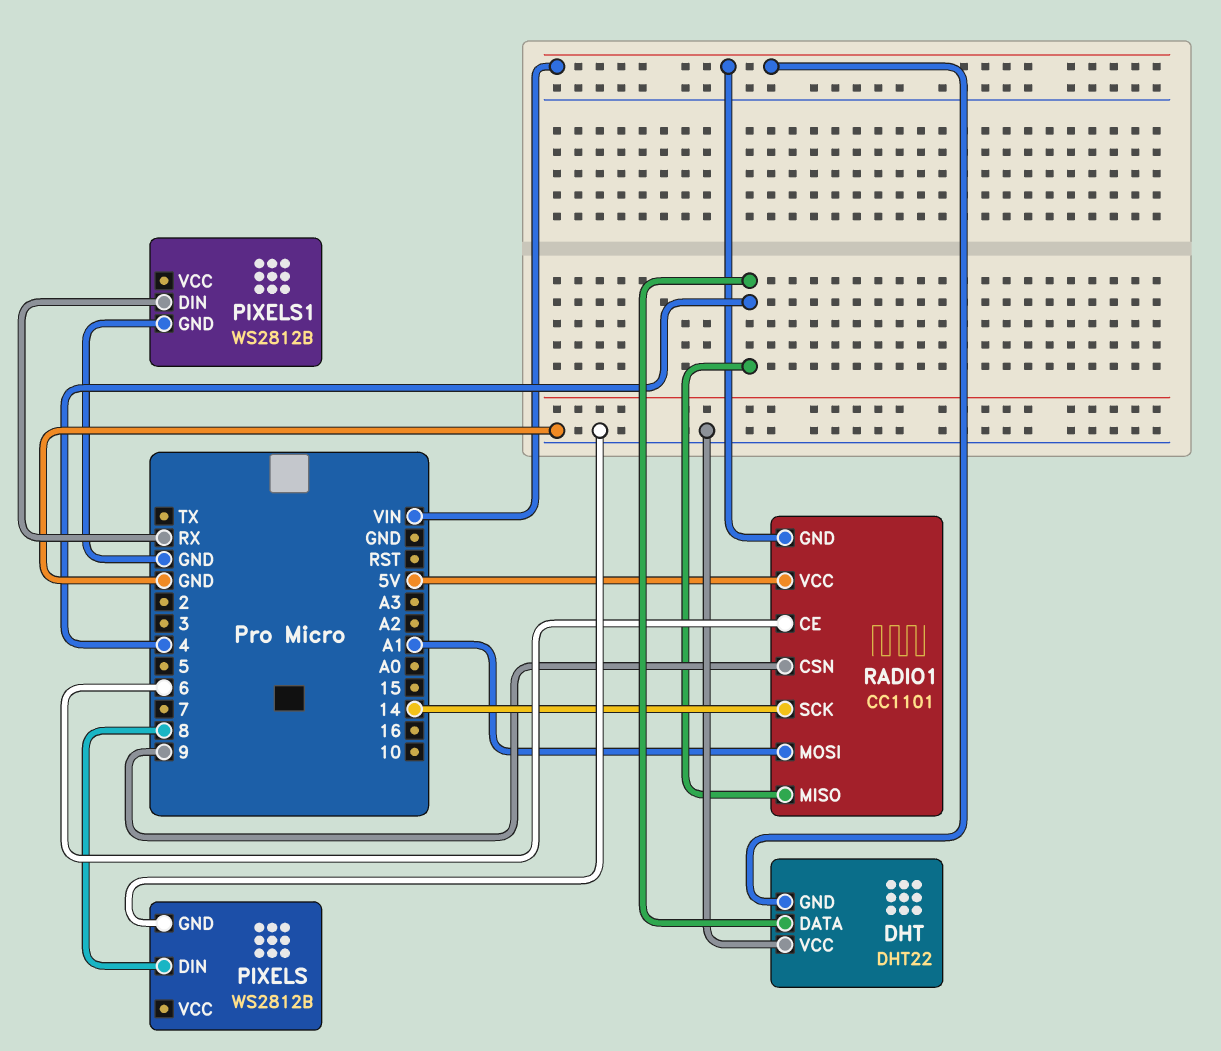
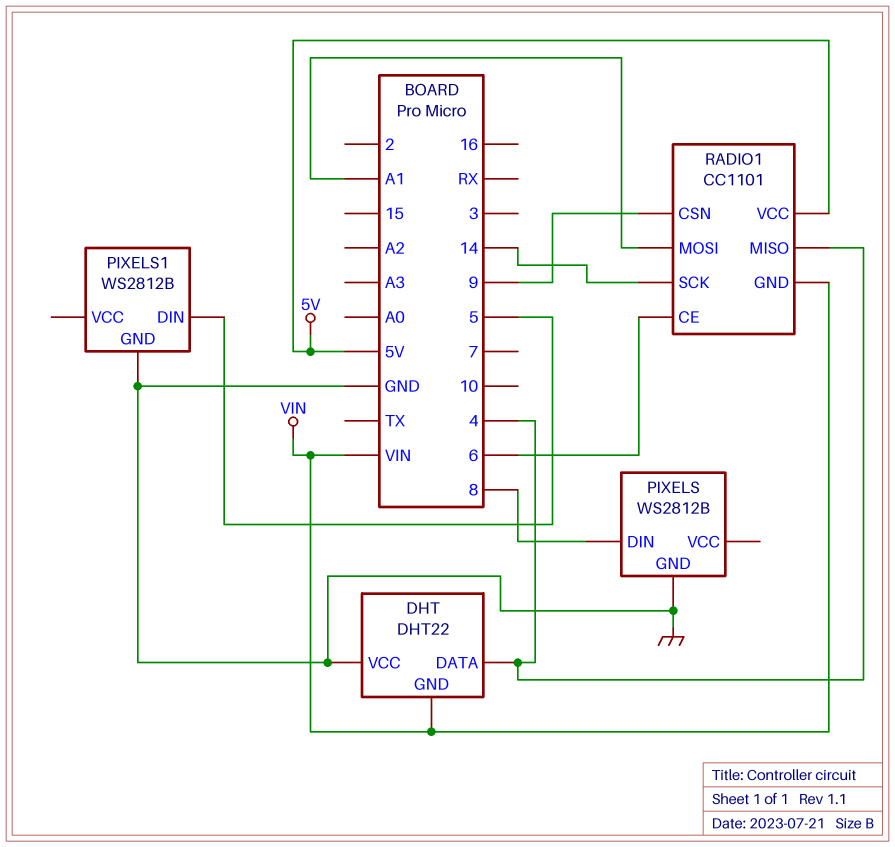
PIXELS1 pin DIN: RX -> 5

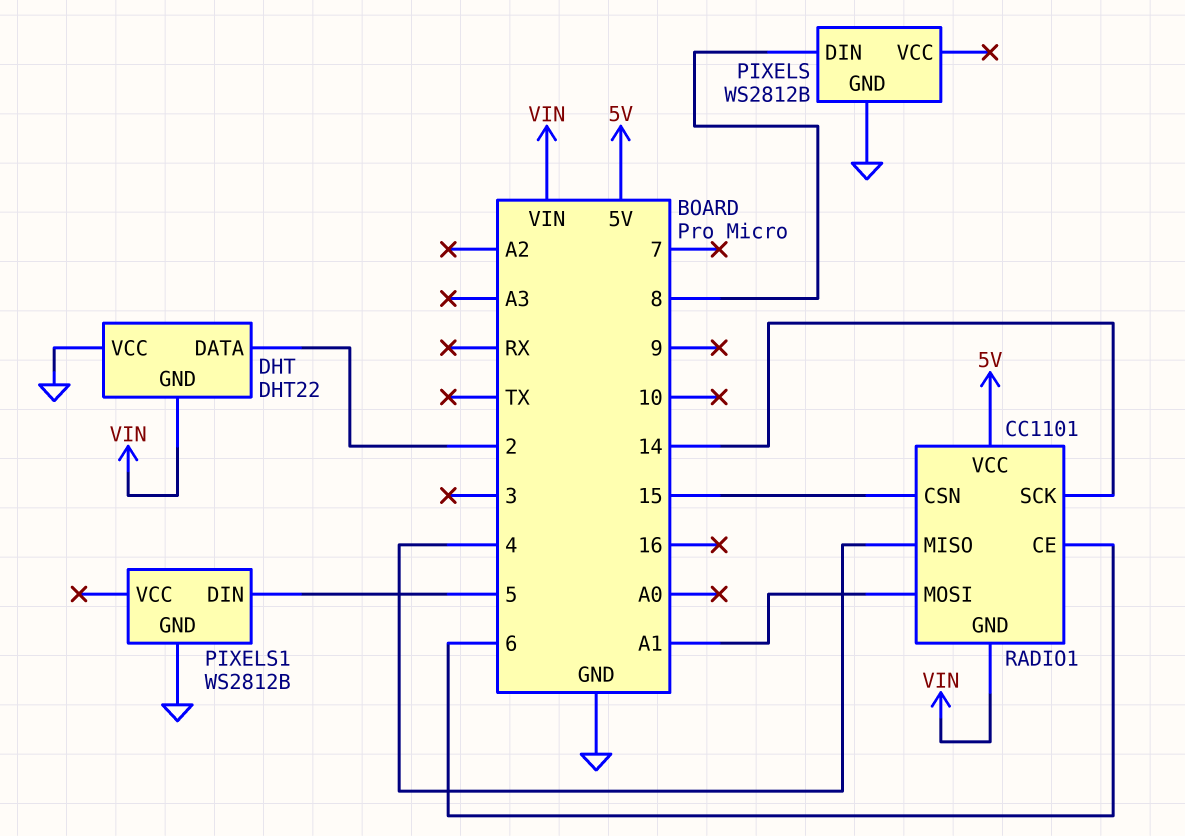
DHT pin DATA: 4 -> 2
RADIO1 pin CSN: 9 -> 15

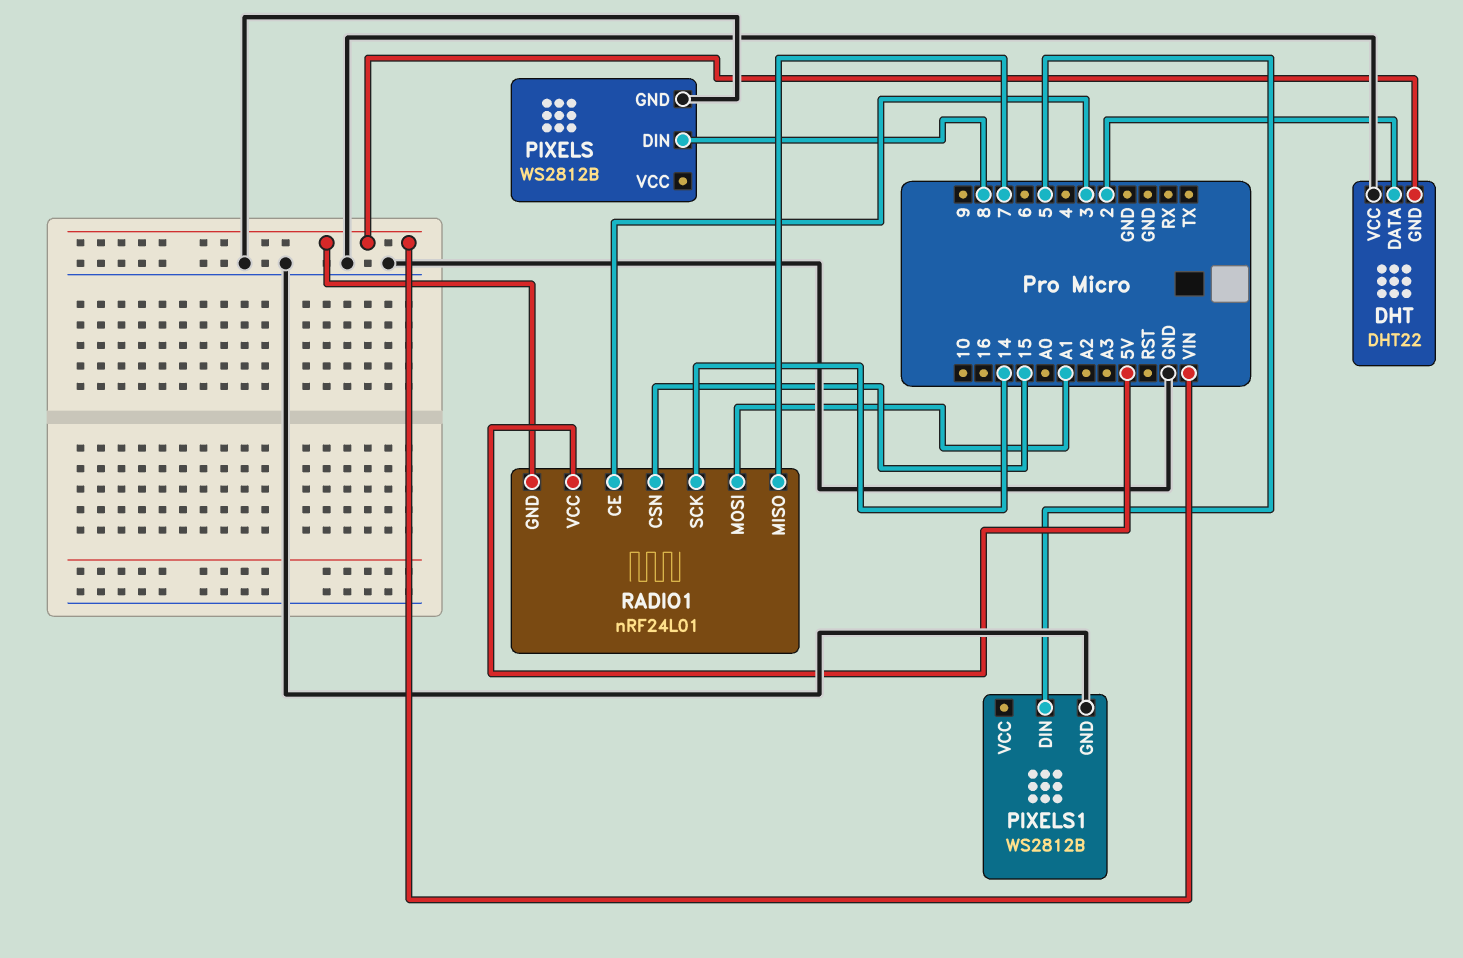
RADIO1: CC1101 -> nRF24L01
RADIO1 pin CE: 6 -> 3
RADIO1 pin MISO: 4 -> 7

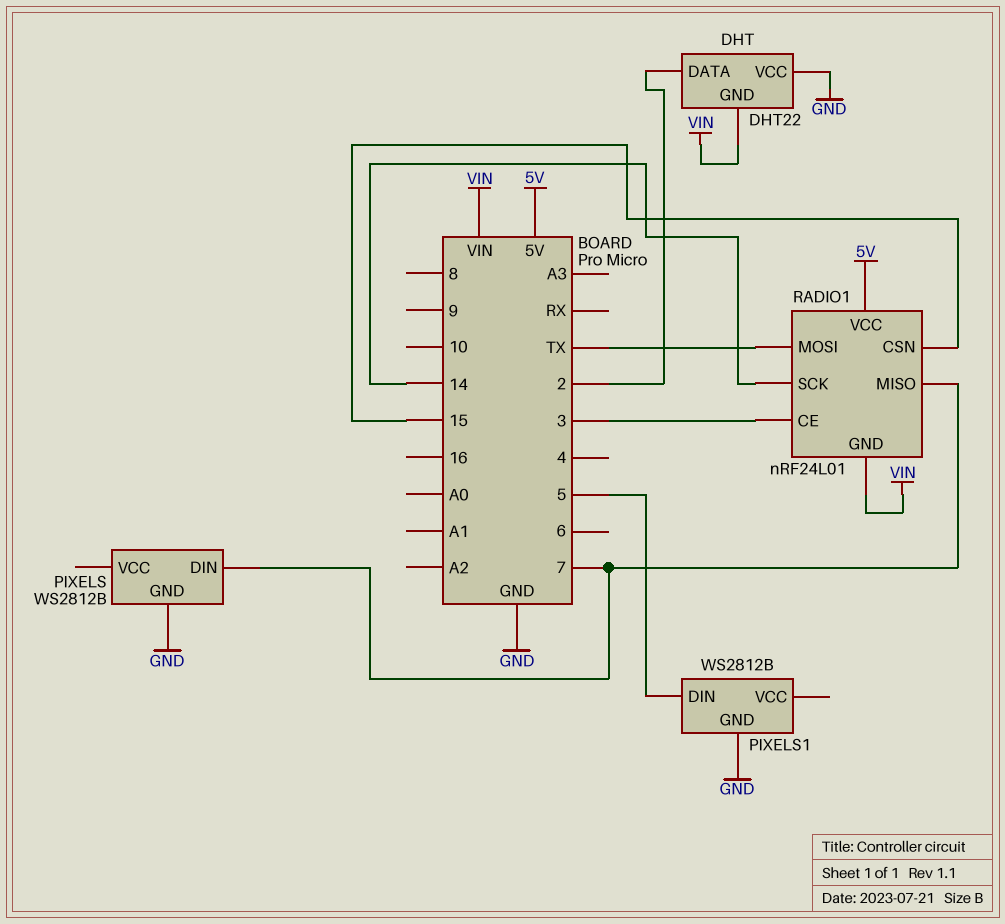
PIXELS pin DIN: 8 -> 7
RADIO1 pin MOSI: A1 -> TX

